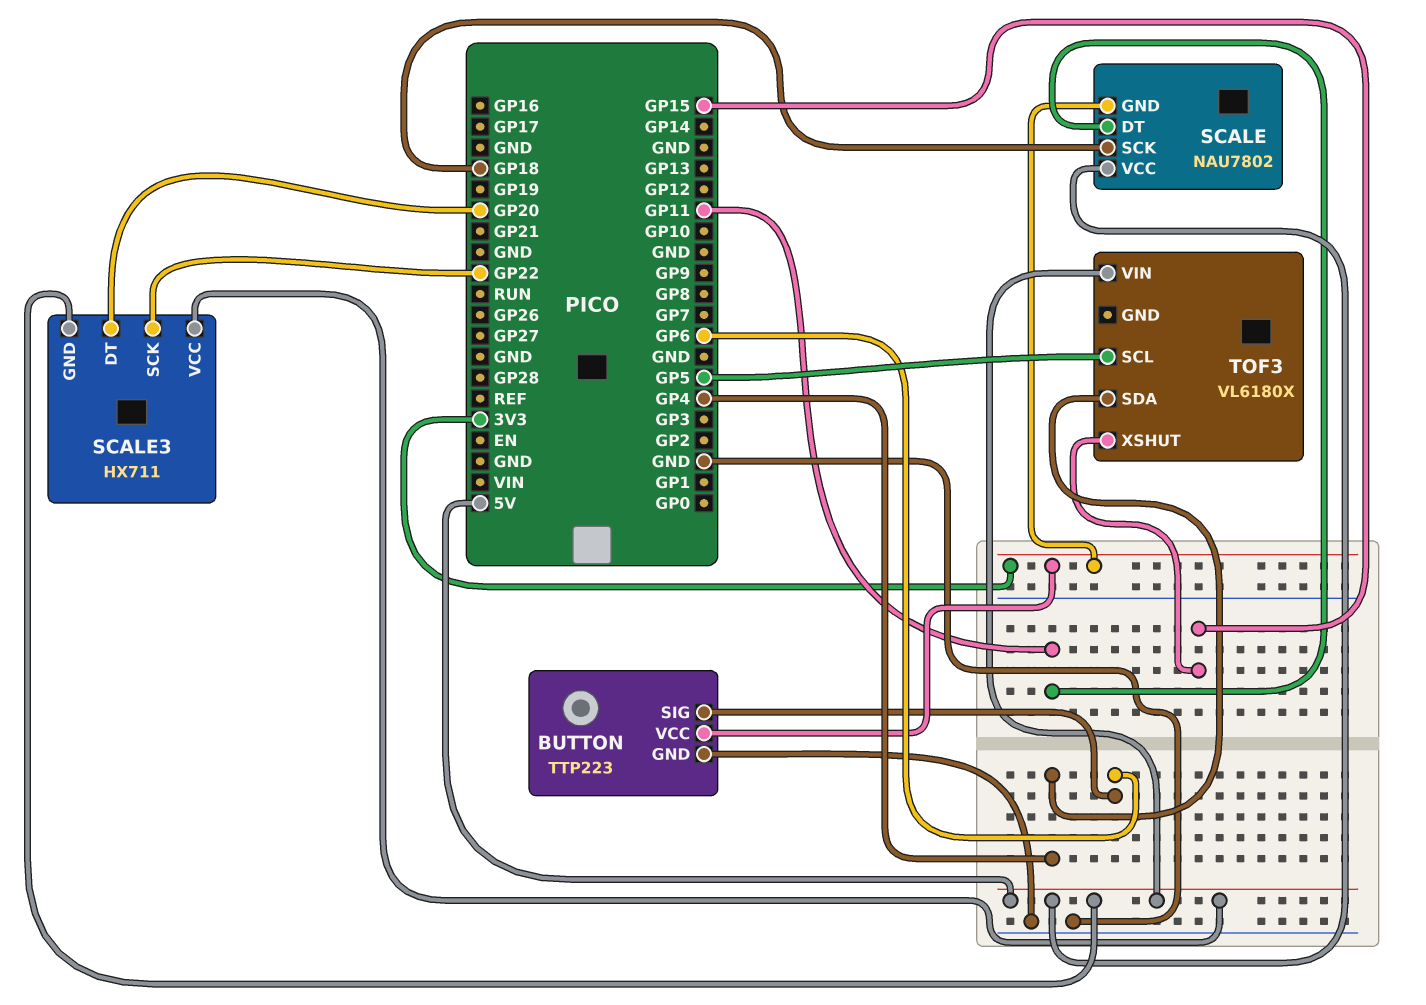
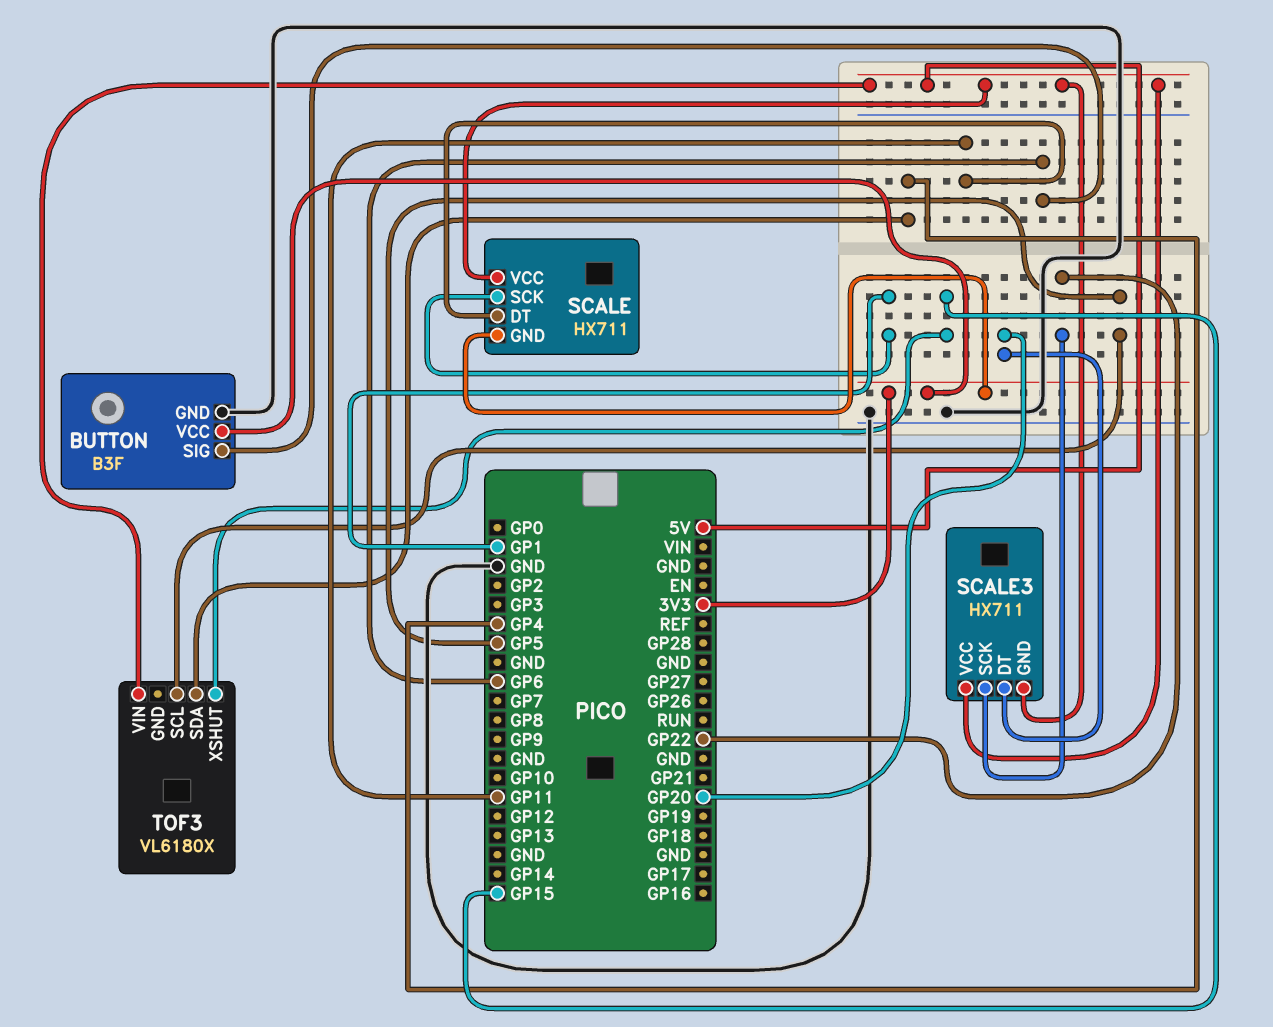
BUTTON: TTP223 -> B3F
SCALE: NAU7802 -> HX711
SCALE pin SCK: GP18 -> GP1

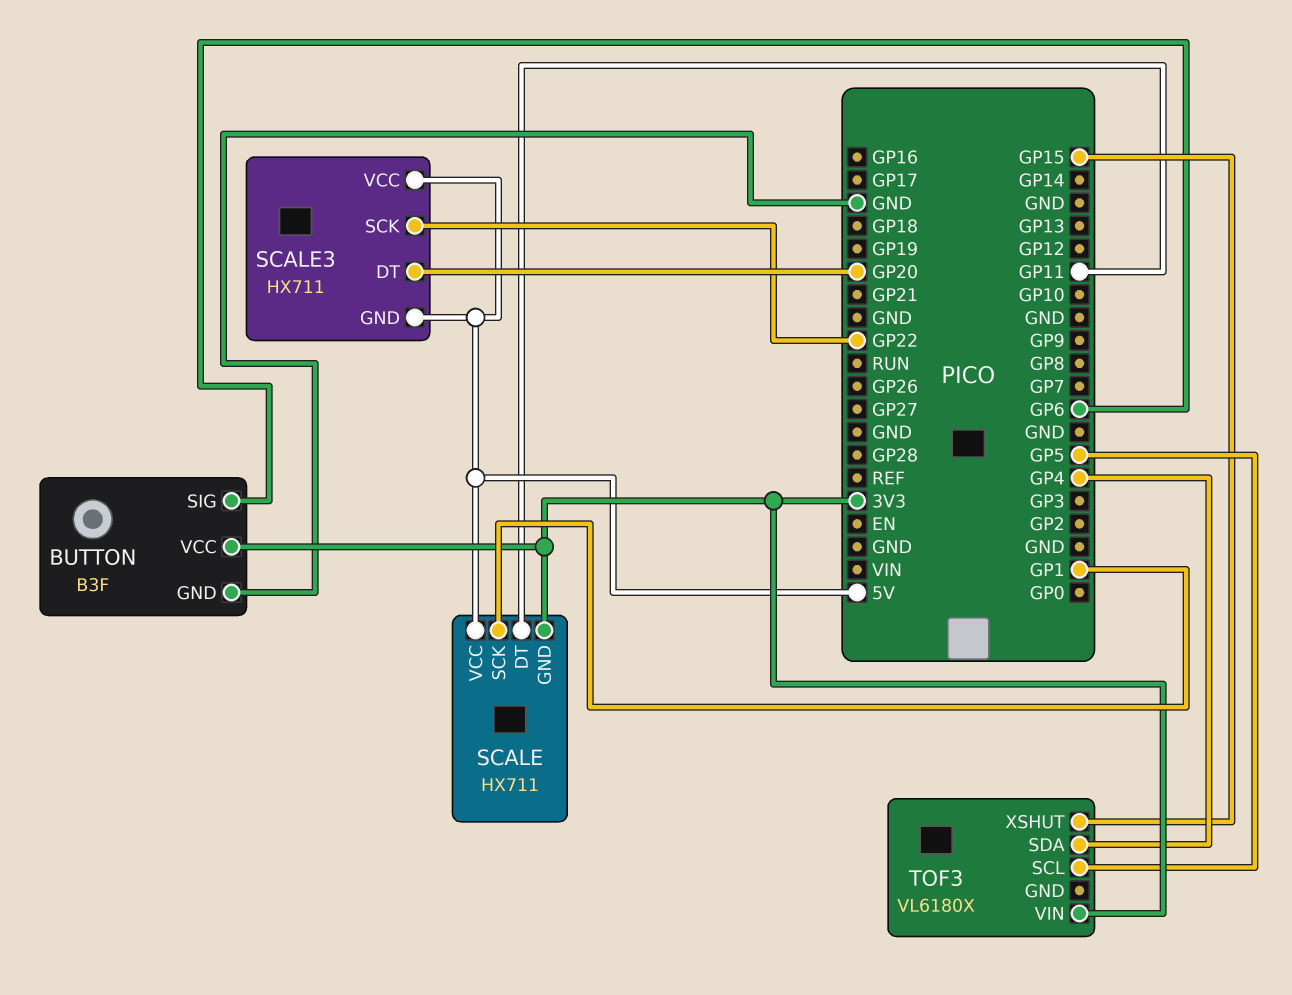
TOF3 pin VIN: 5V -> 3V3

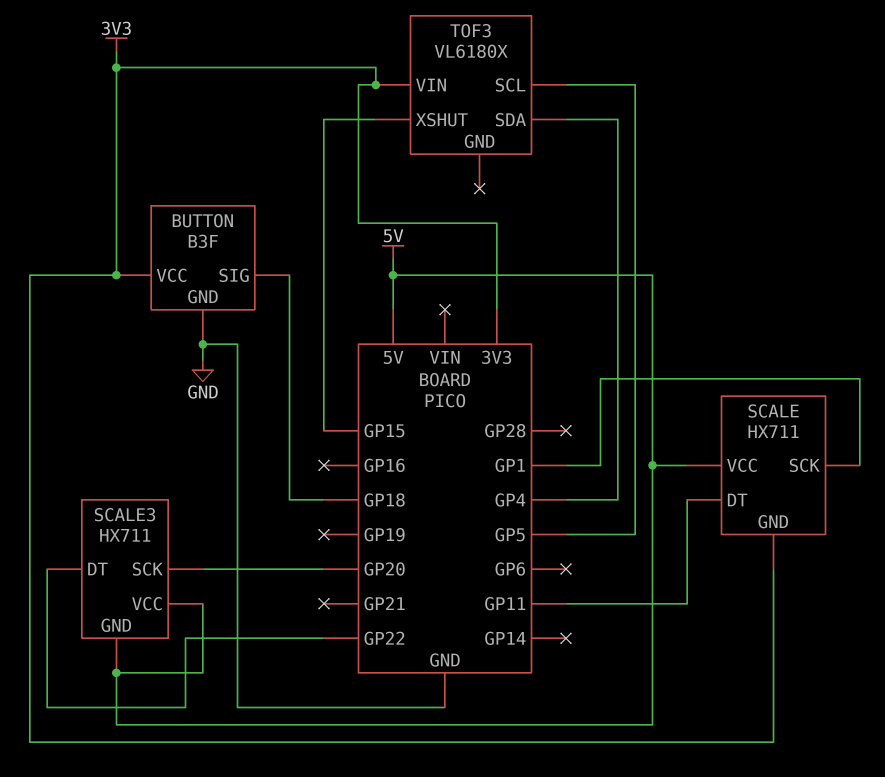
BUTTON pin SIG: GP6 -> GP18
SCALE3 pin DT: GP20 -> GP22
SCALE3 pin SCK: GP22 -> GP20

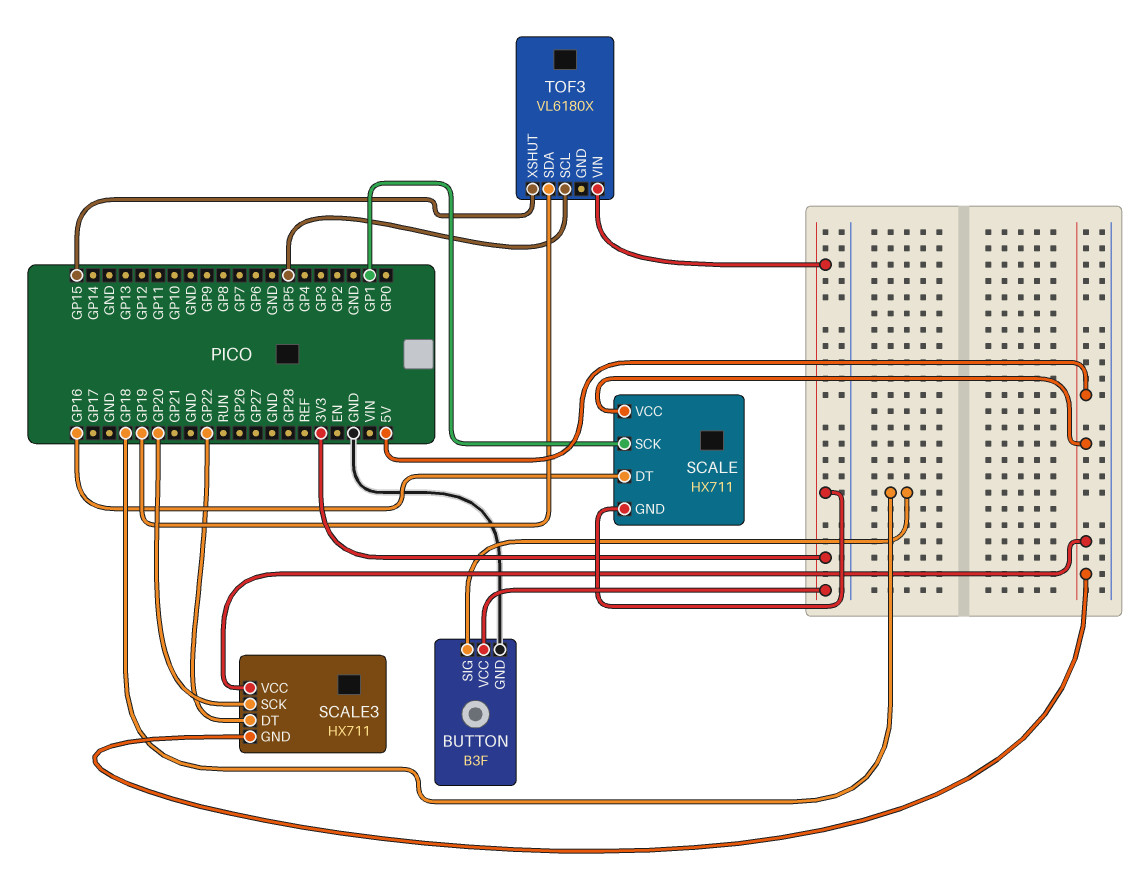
SCALE pin DT: GP11 -> GP16
TOF3 pin SDA: GP4 -> GP19

